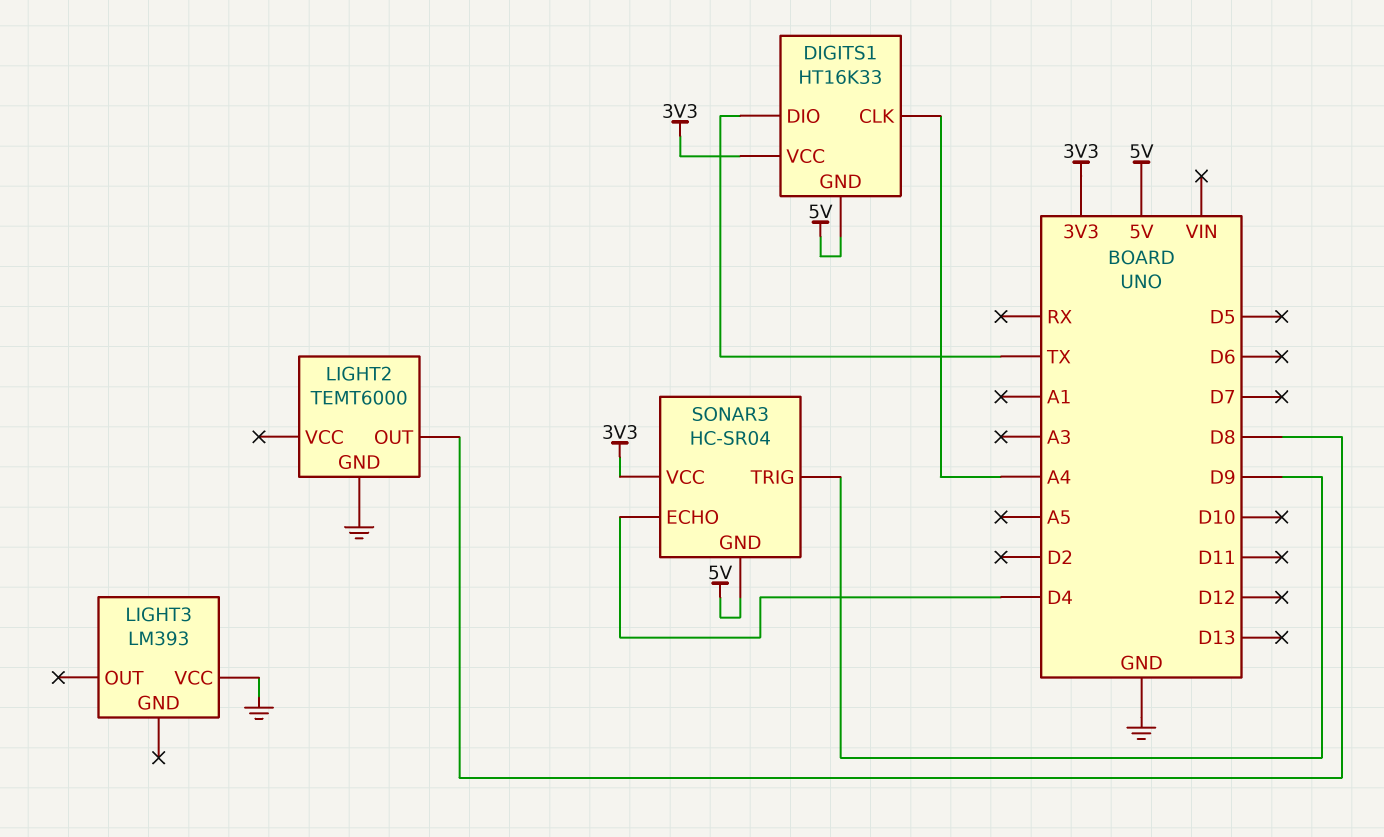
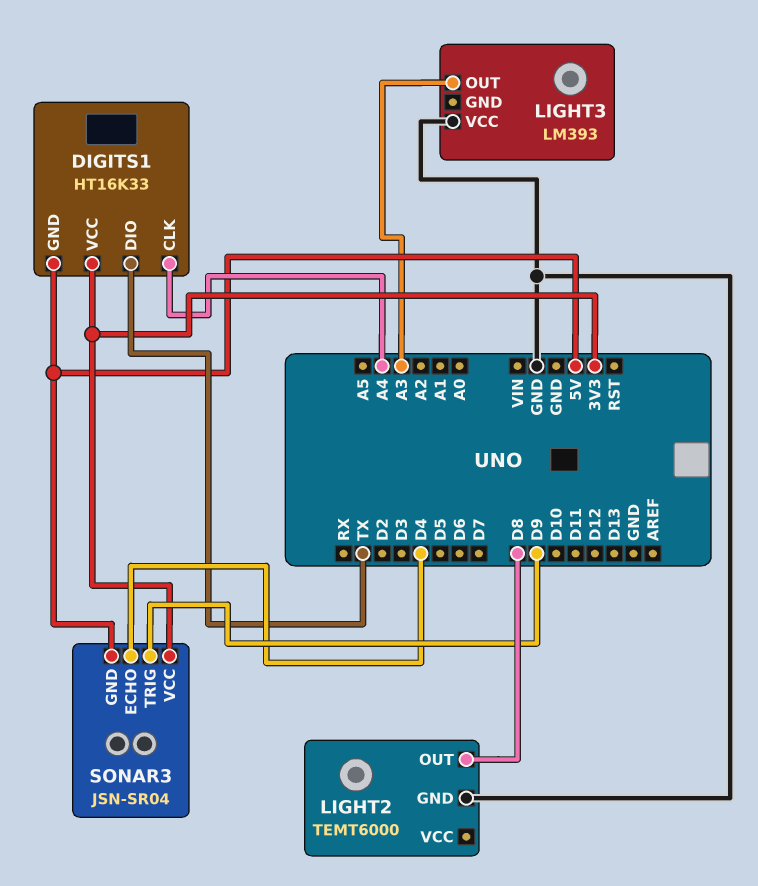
LIGHT3 pin OUT: none -> A3
SONAR3: HC-SR04 -> JSN-SR04

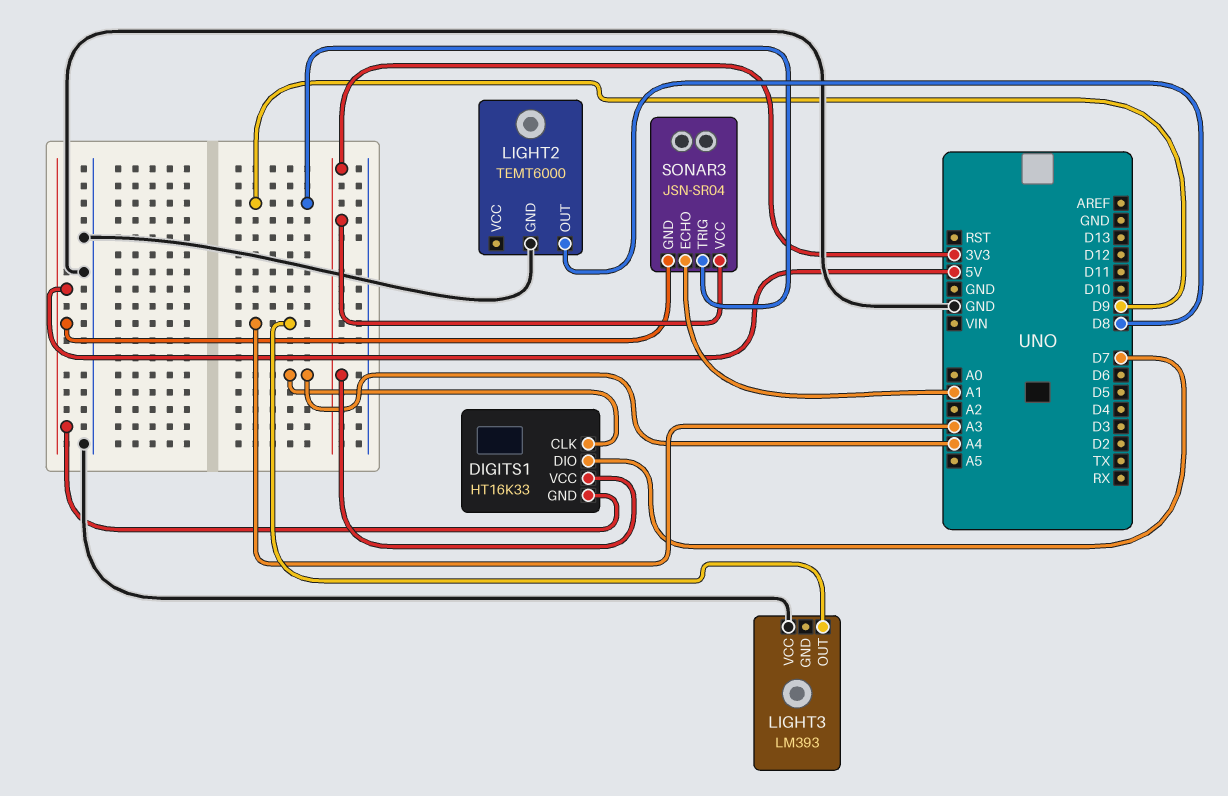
DIGITS1 pin DIO: TX -> D7
SONAR3 pin ECHO: D4 -> A1

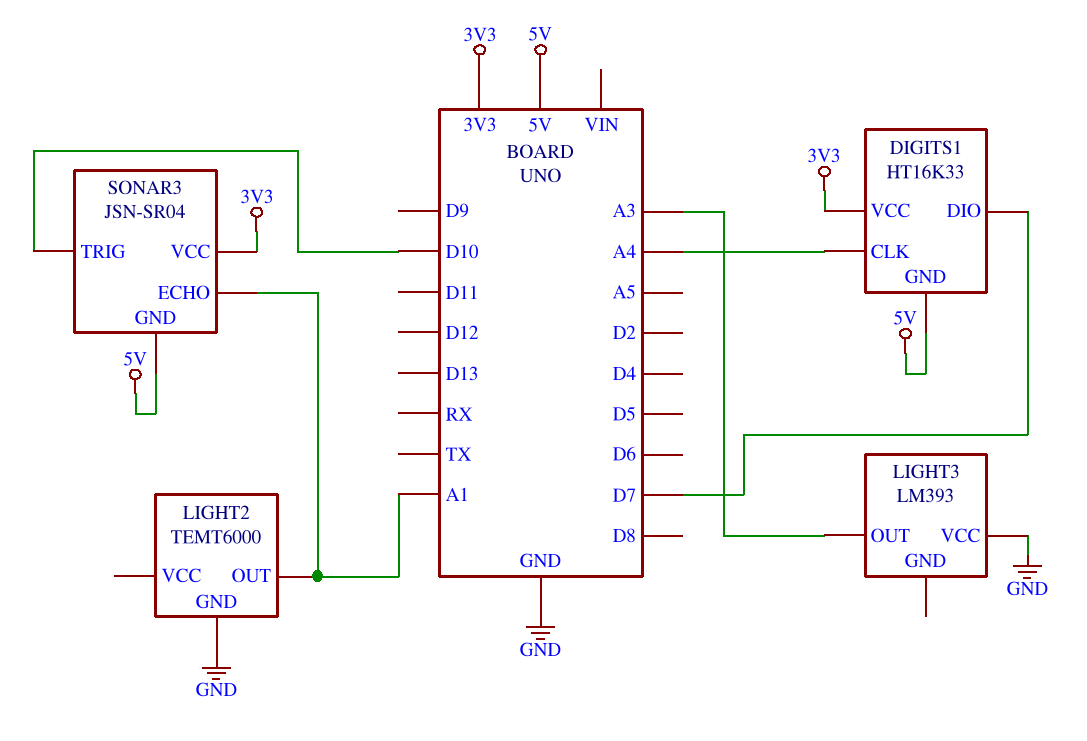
LIGHT2 pin OUT: D8 -> A1
SONAR3 pin TRIG: D9 -> D10

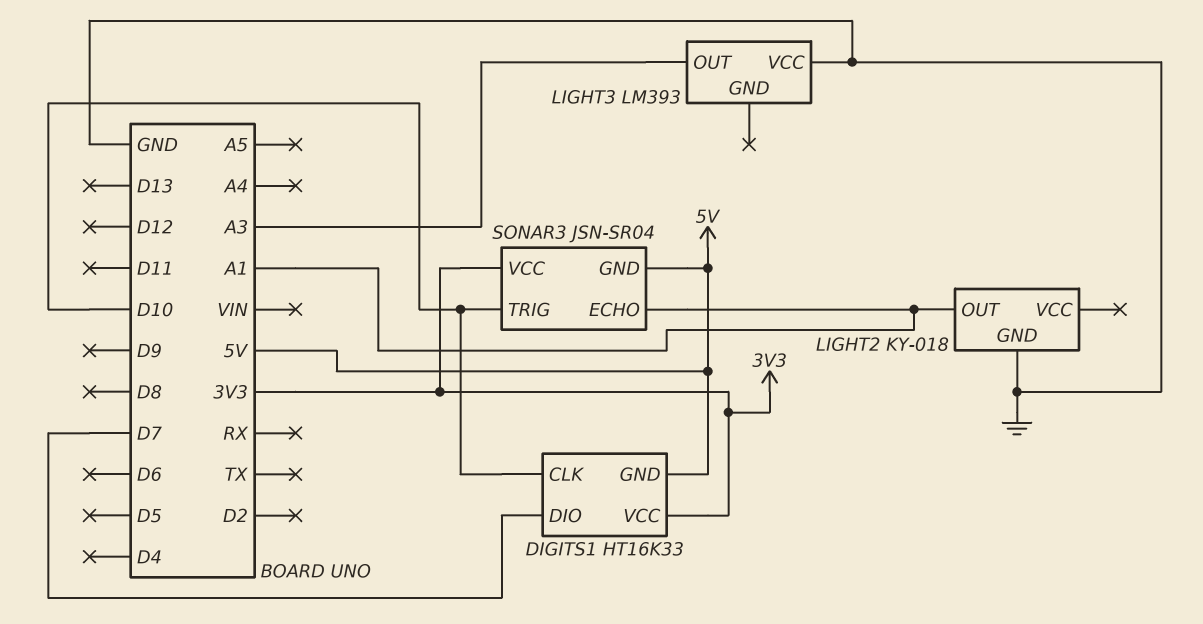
DIGITS1 pin CLK: A4 -> D10
LIGHT2: TEMT6000 -> KY-018

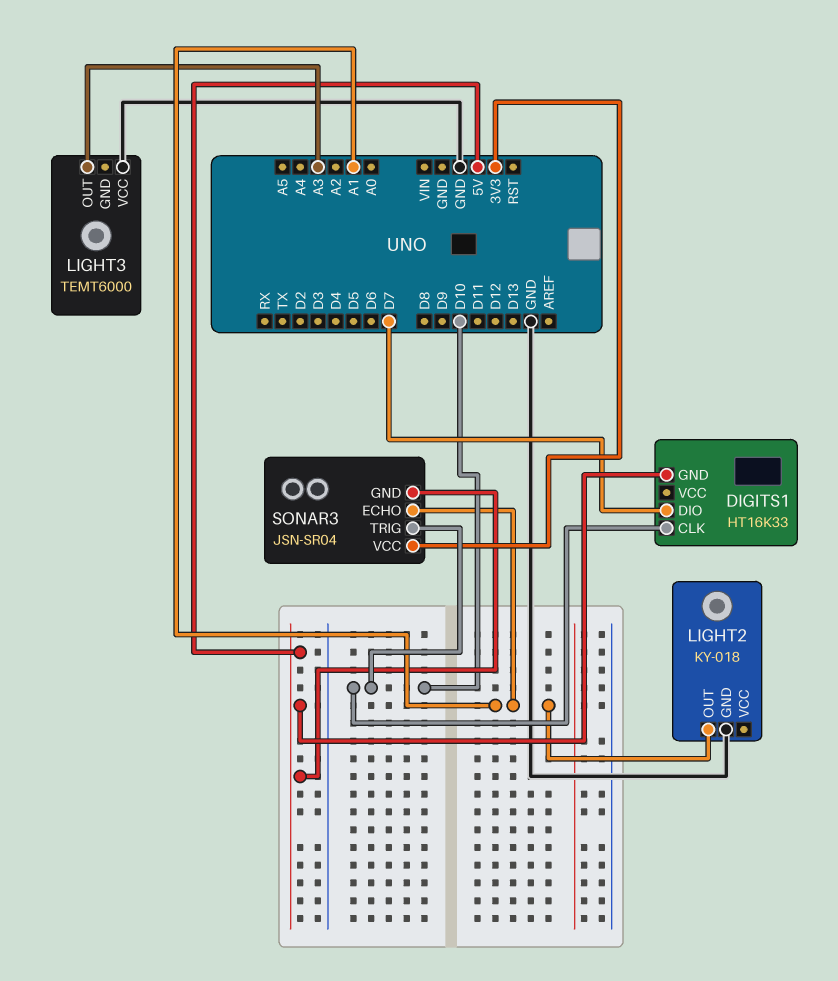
DIGITS1 pin VCC: 3V3 -> none
LIGHT3: LM393 -> TEMT6000

